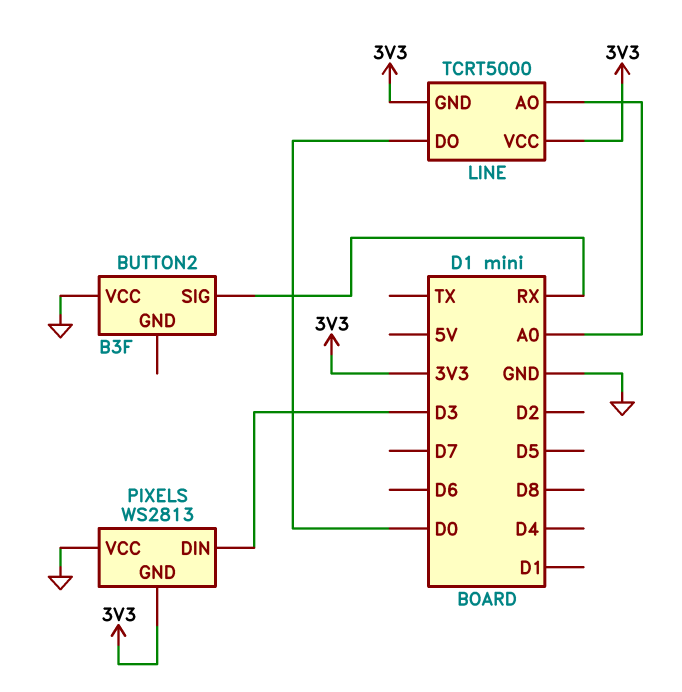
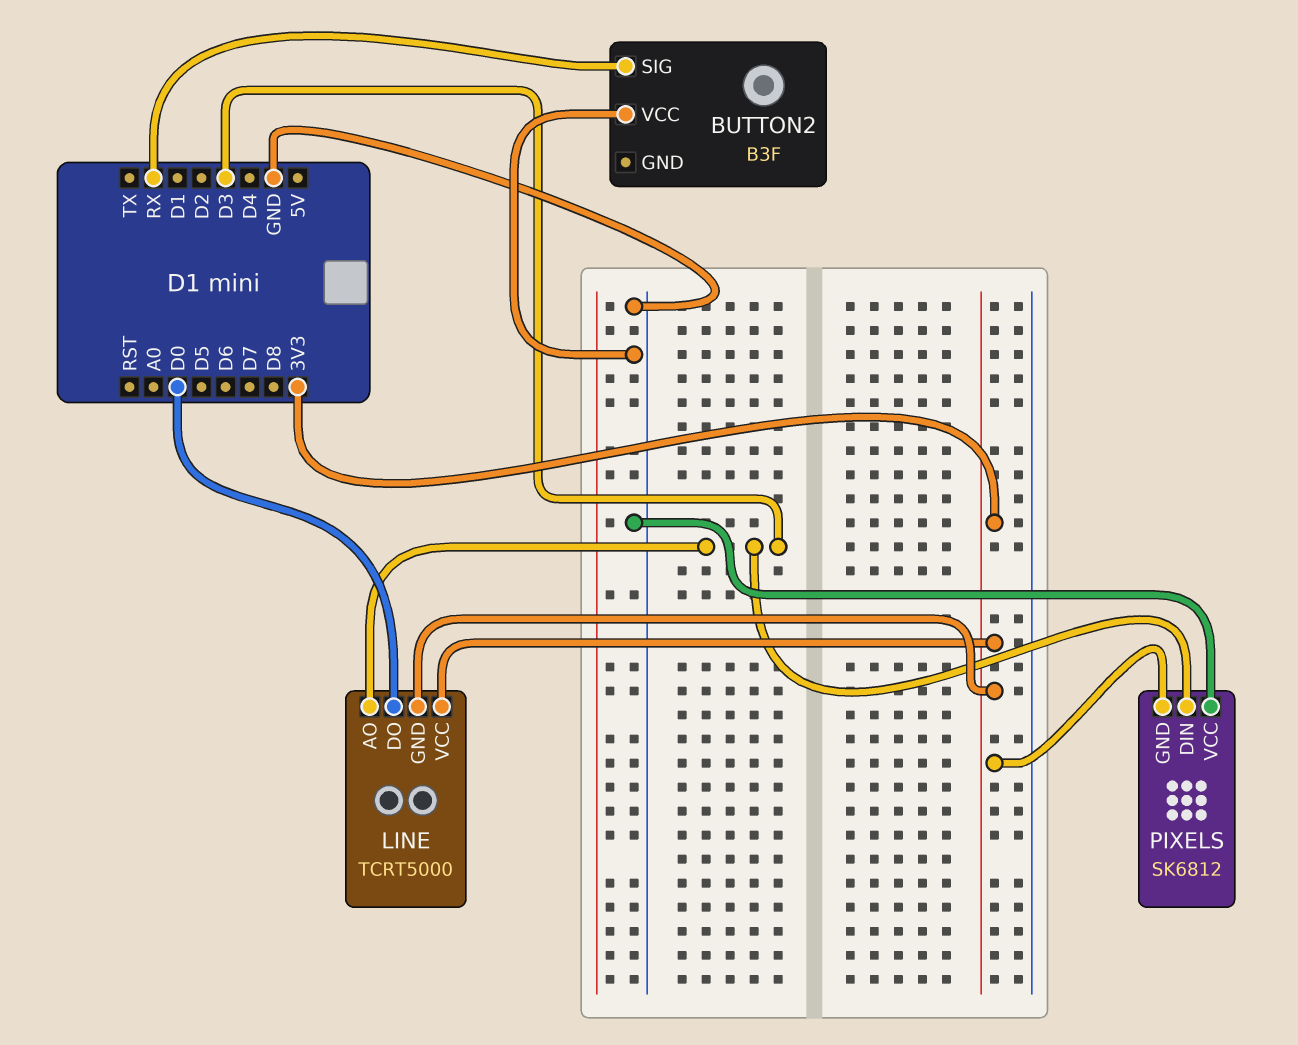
LINE pin AO: A0 -> D3
PIXELS: WS2813 -> SK6812

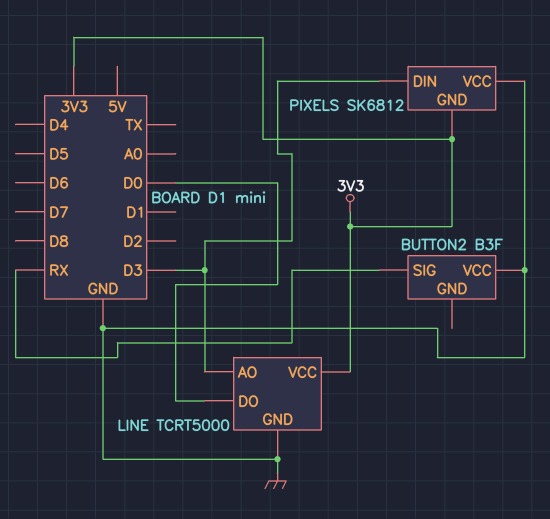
LINE pin GND: 3V3 -> GND

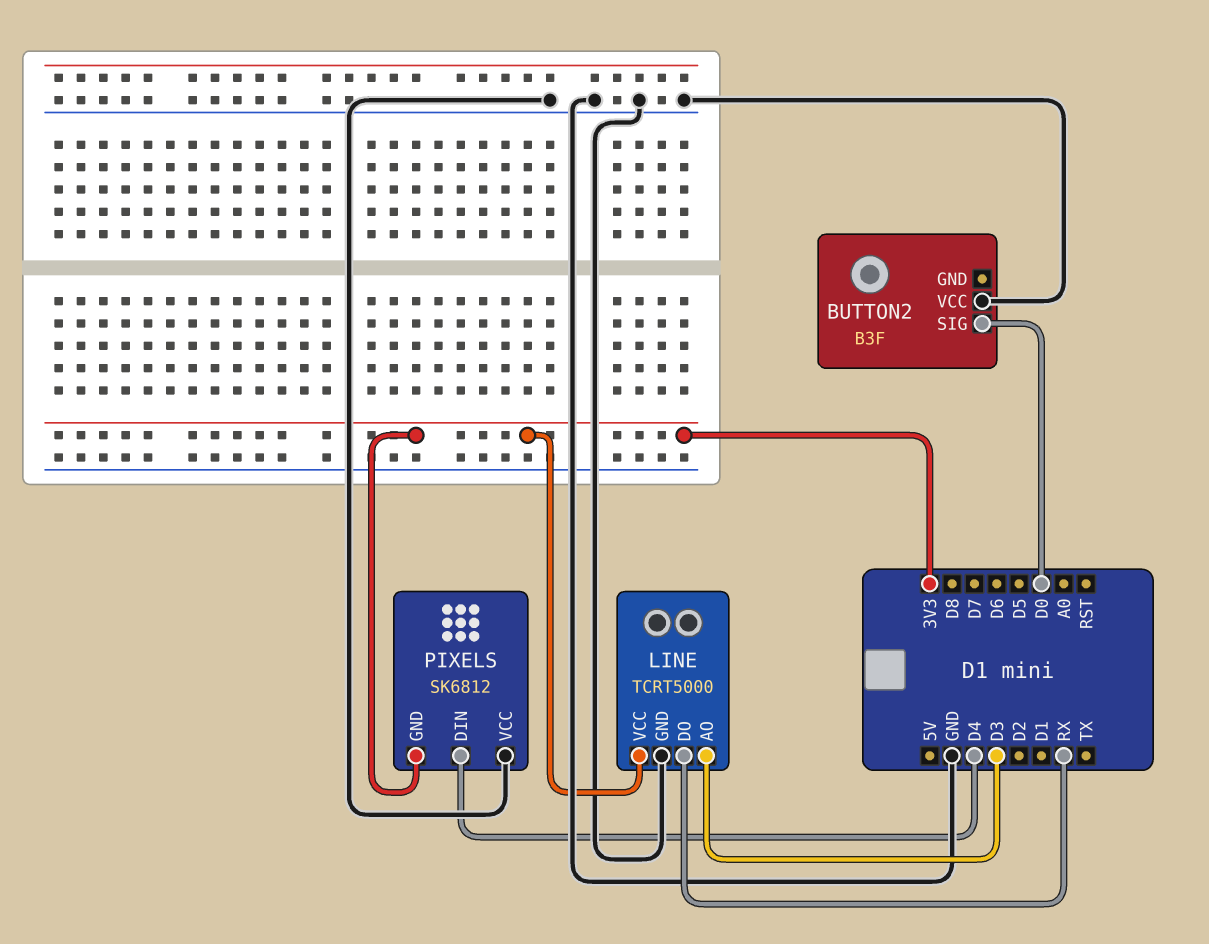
BUTTON2 pin SIG: RX -> D0
LINE pin DO: D0 -> RX
PIXELS pin DIN: D3 -> D4

